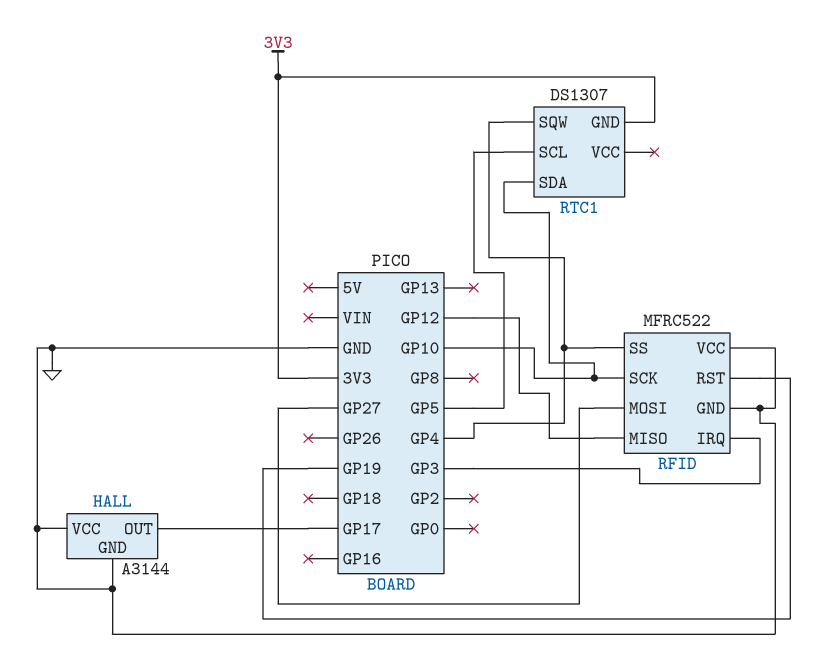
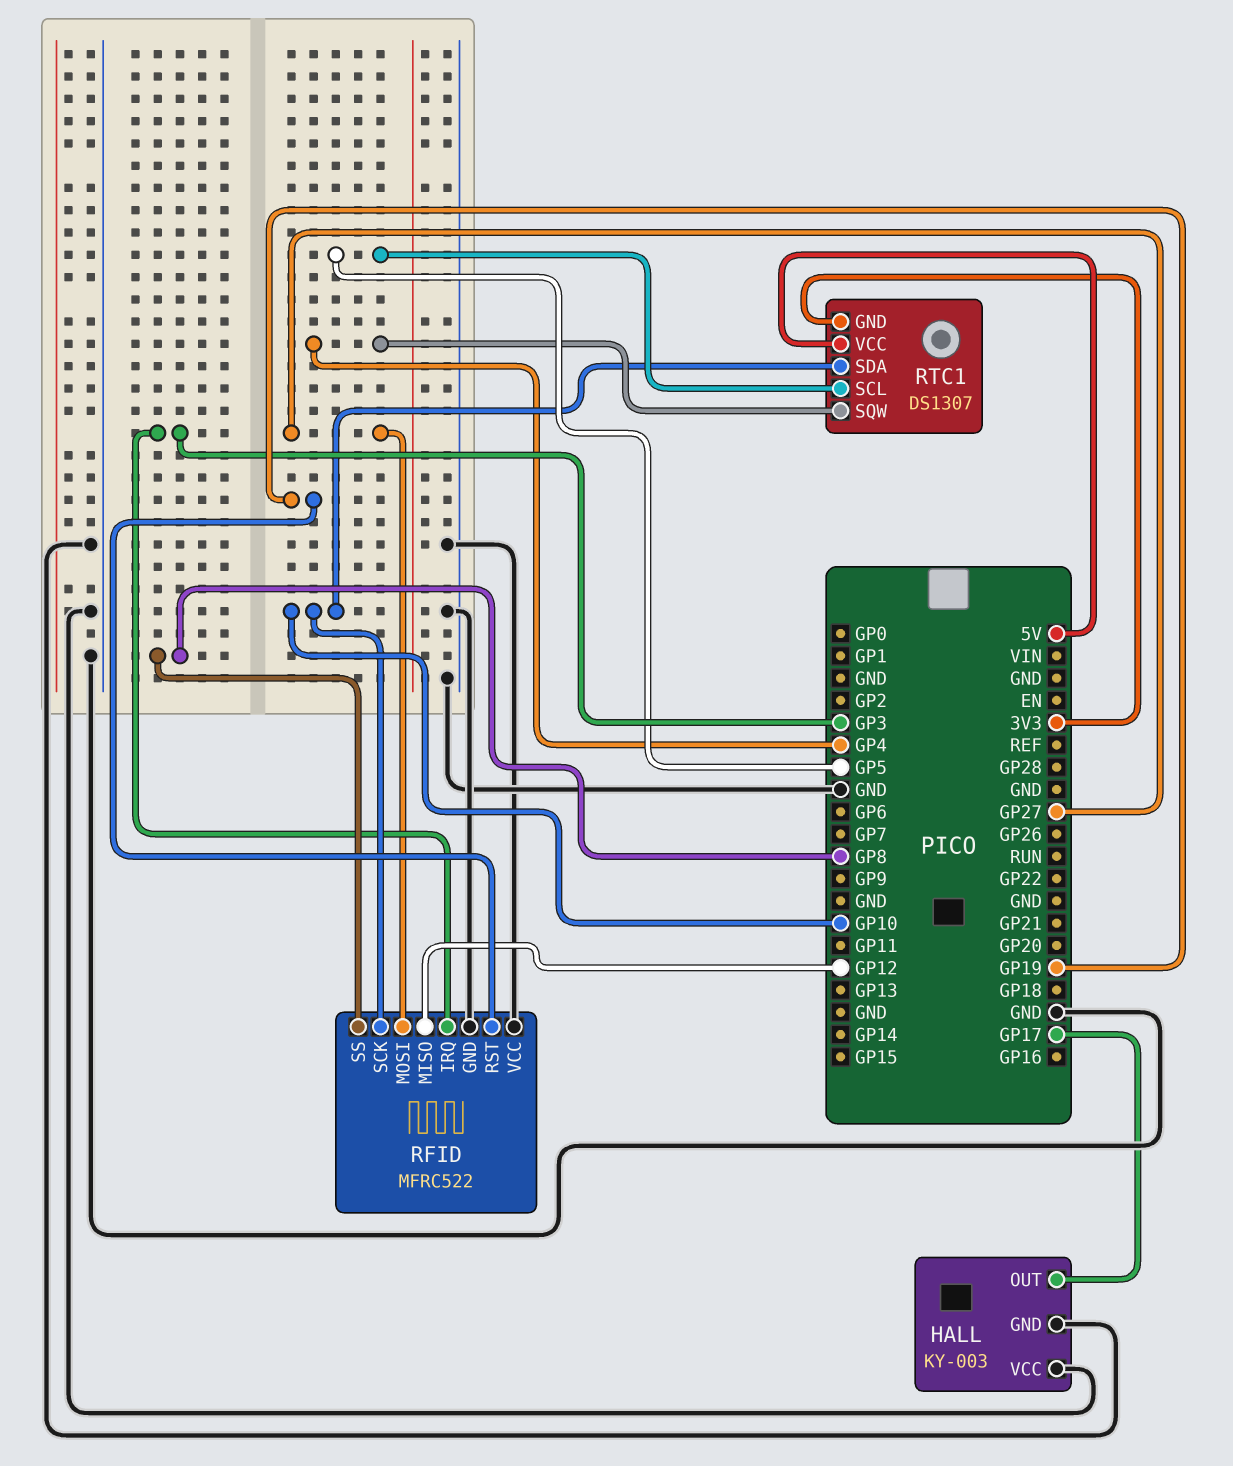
HALL: A3144 -> KY-003
RFID pin SS: GP4 -> GP8
RTC1 pin VCC: none -> 5V

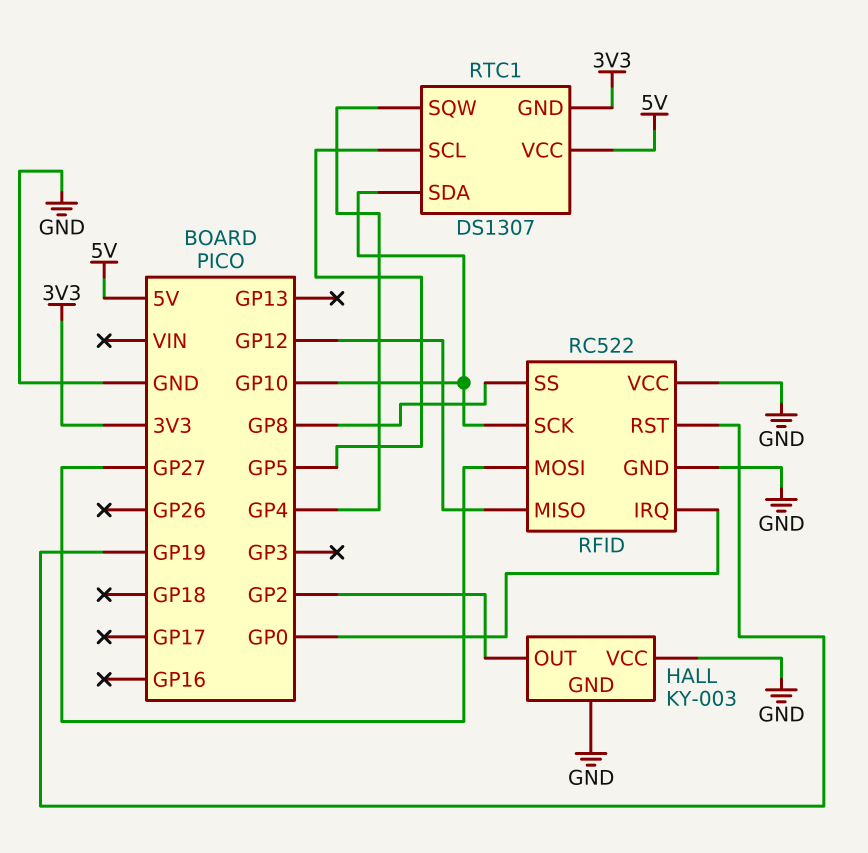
HALL pin OUT: GP17 -> GP2
RFID: MFRC522 -> RC522
RFID pin IRQ: GP3 -> GP0

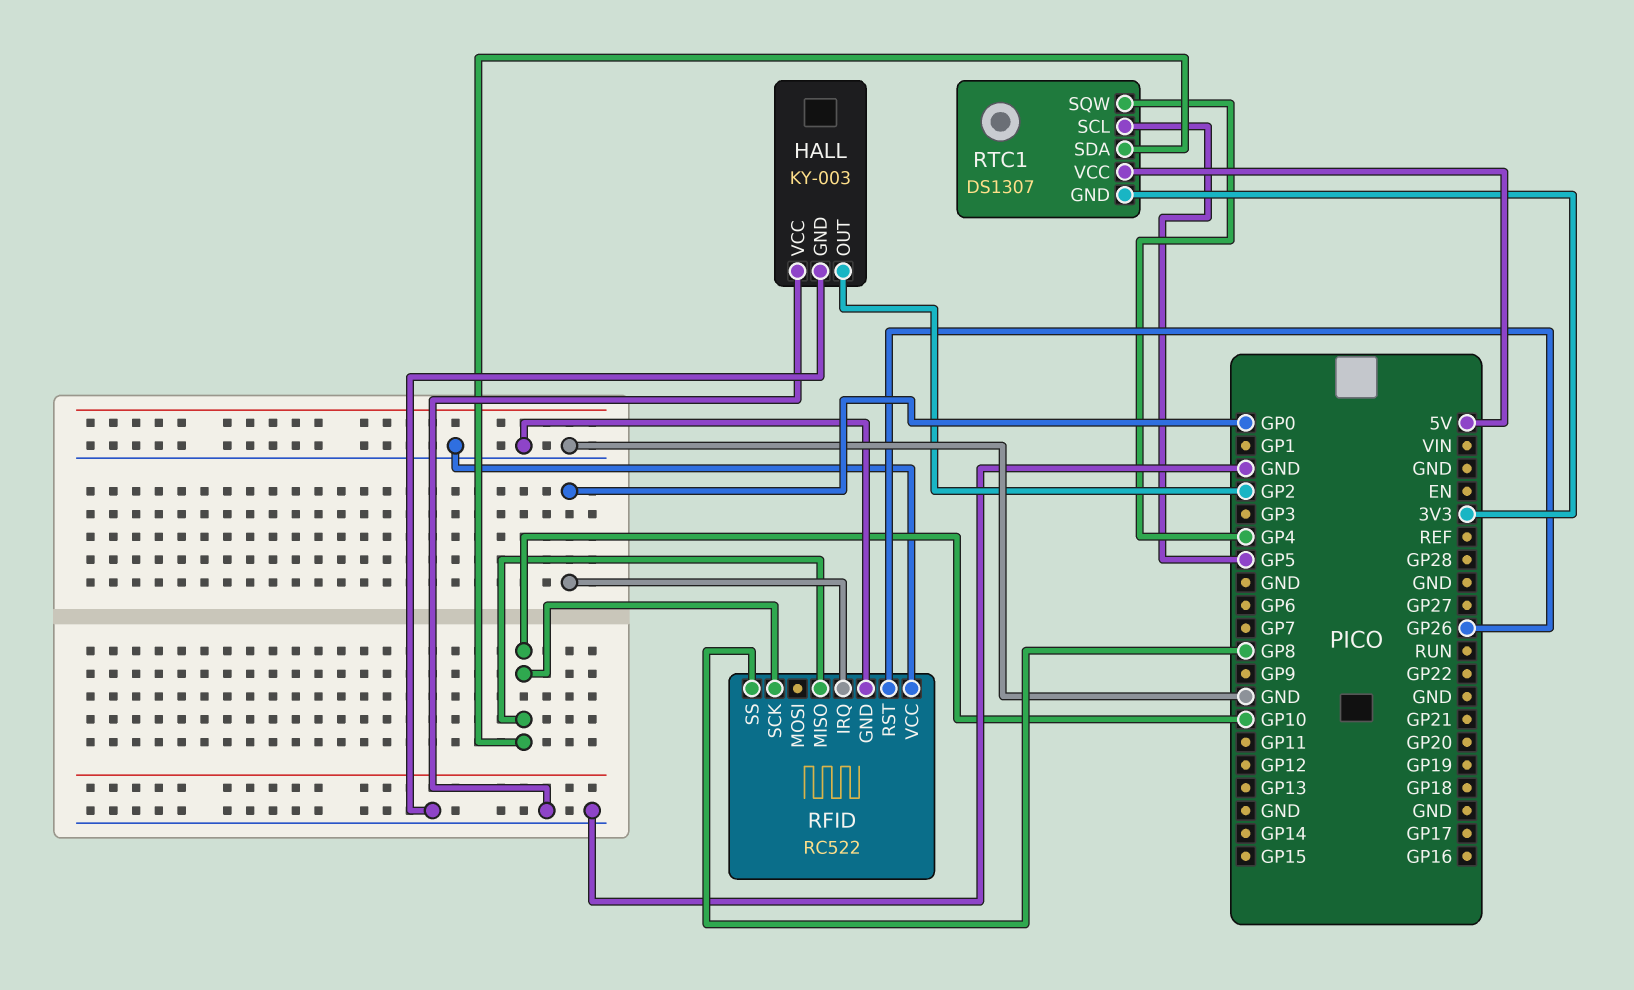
RFID pin MISO: GP12 -> GP10
RFID pin MOSI: GP27 -> none
RFID pin RST: GP19 -> GP26

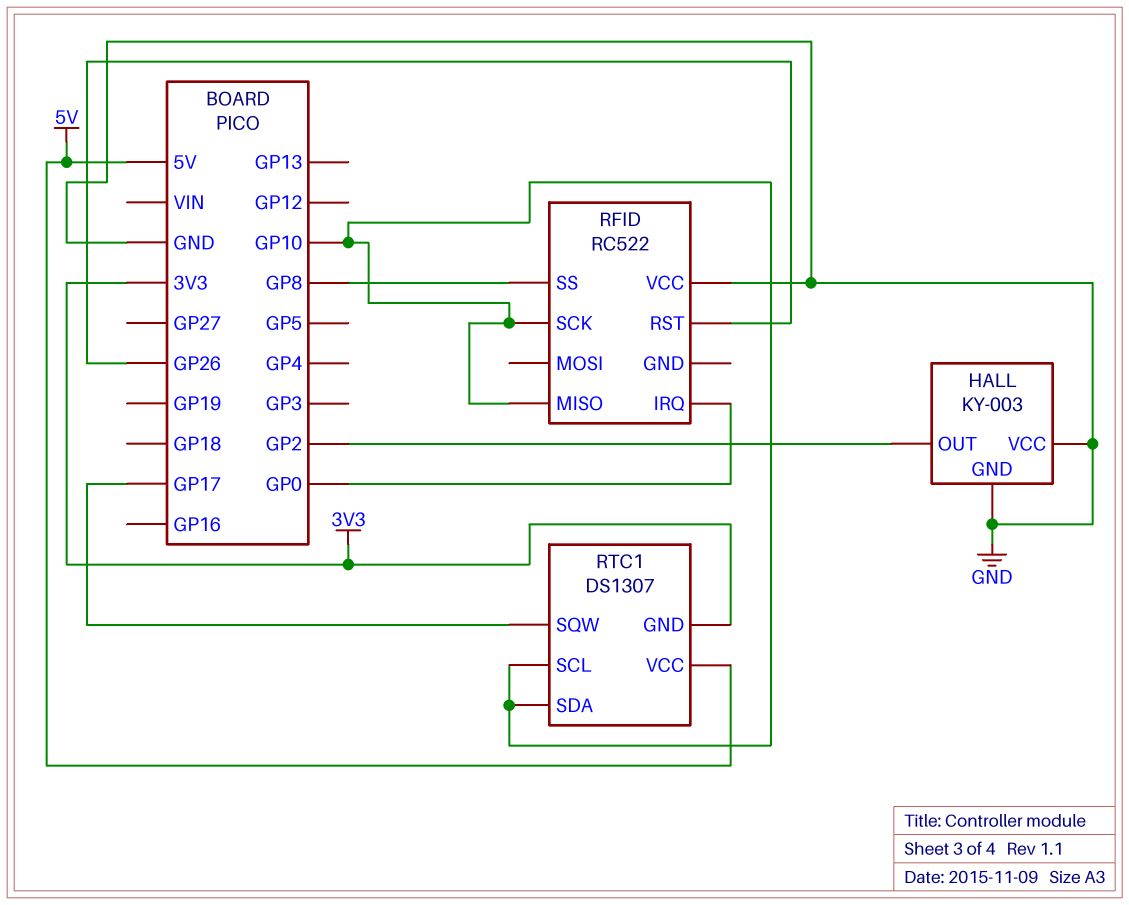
RFID pin GND: GND -> none
RTC1 pin SCL: GP5 -> GP10
RTC1 pin SQW: GP4 -> GP17

